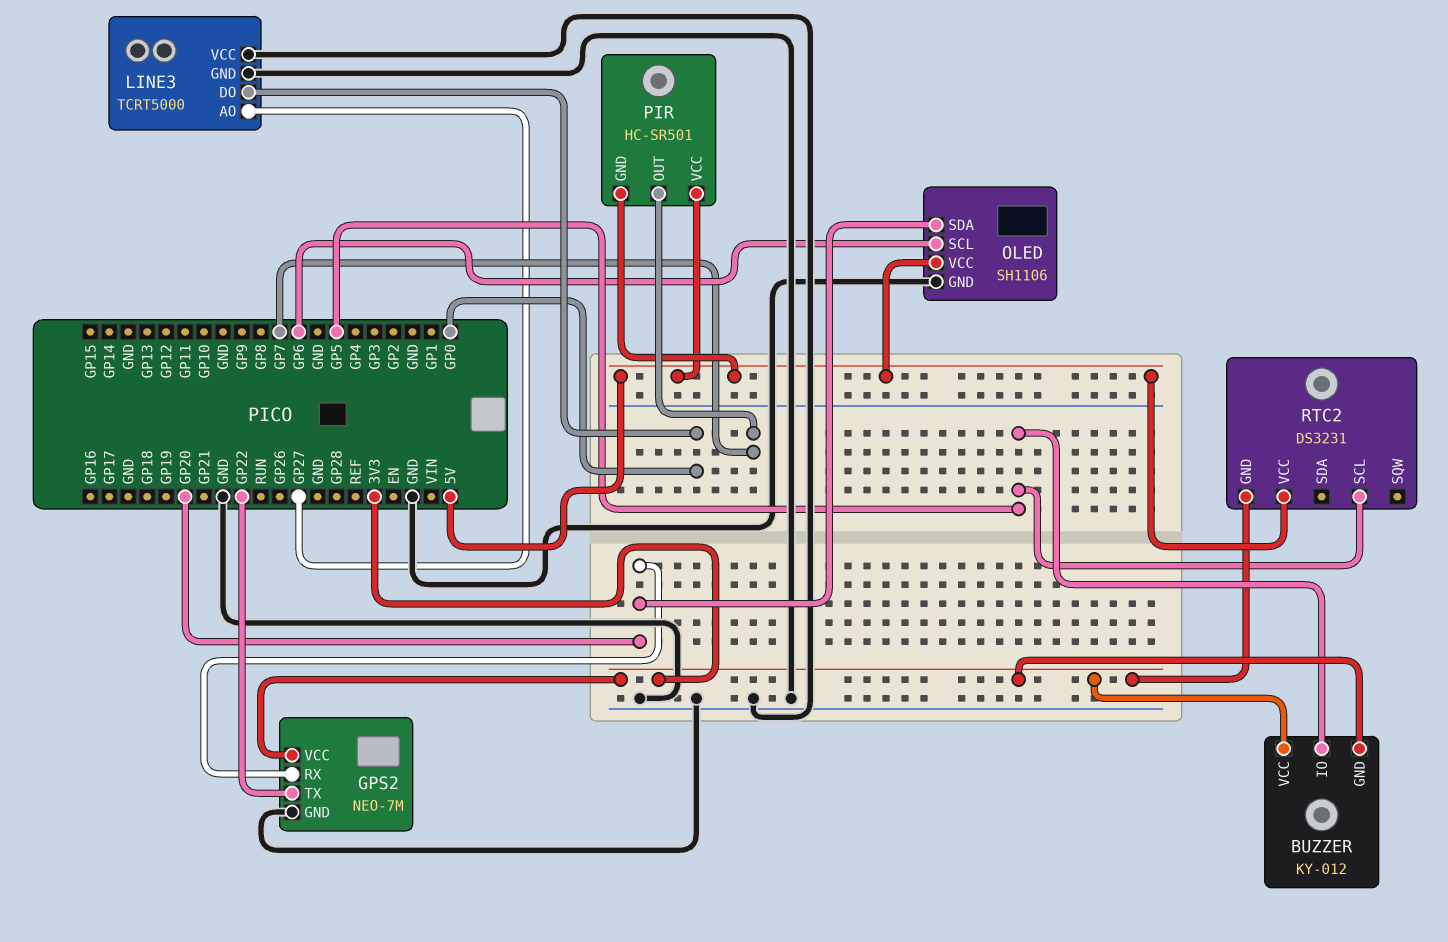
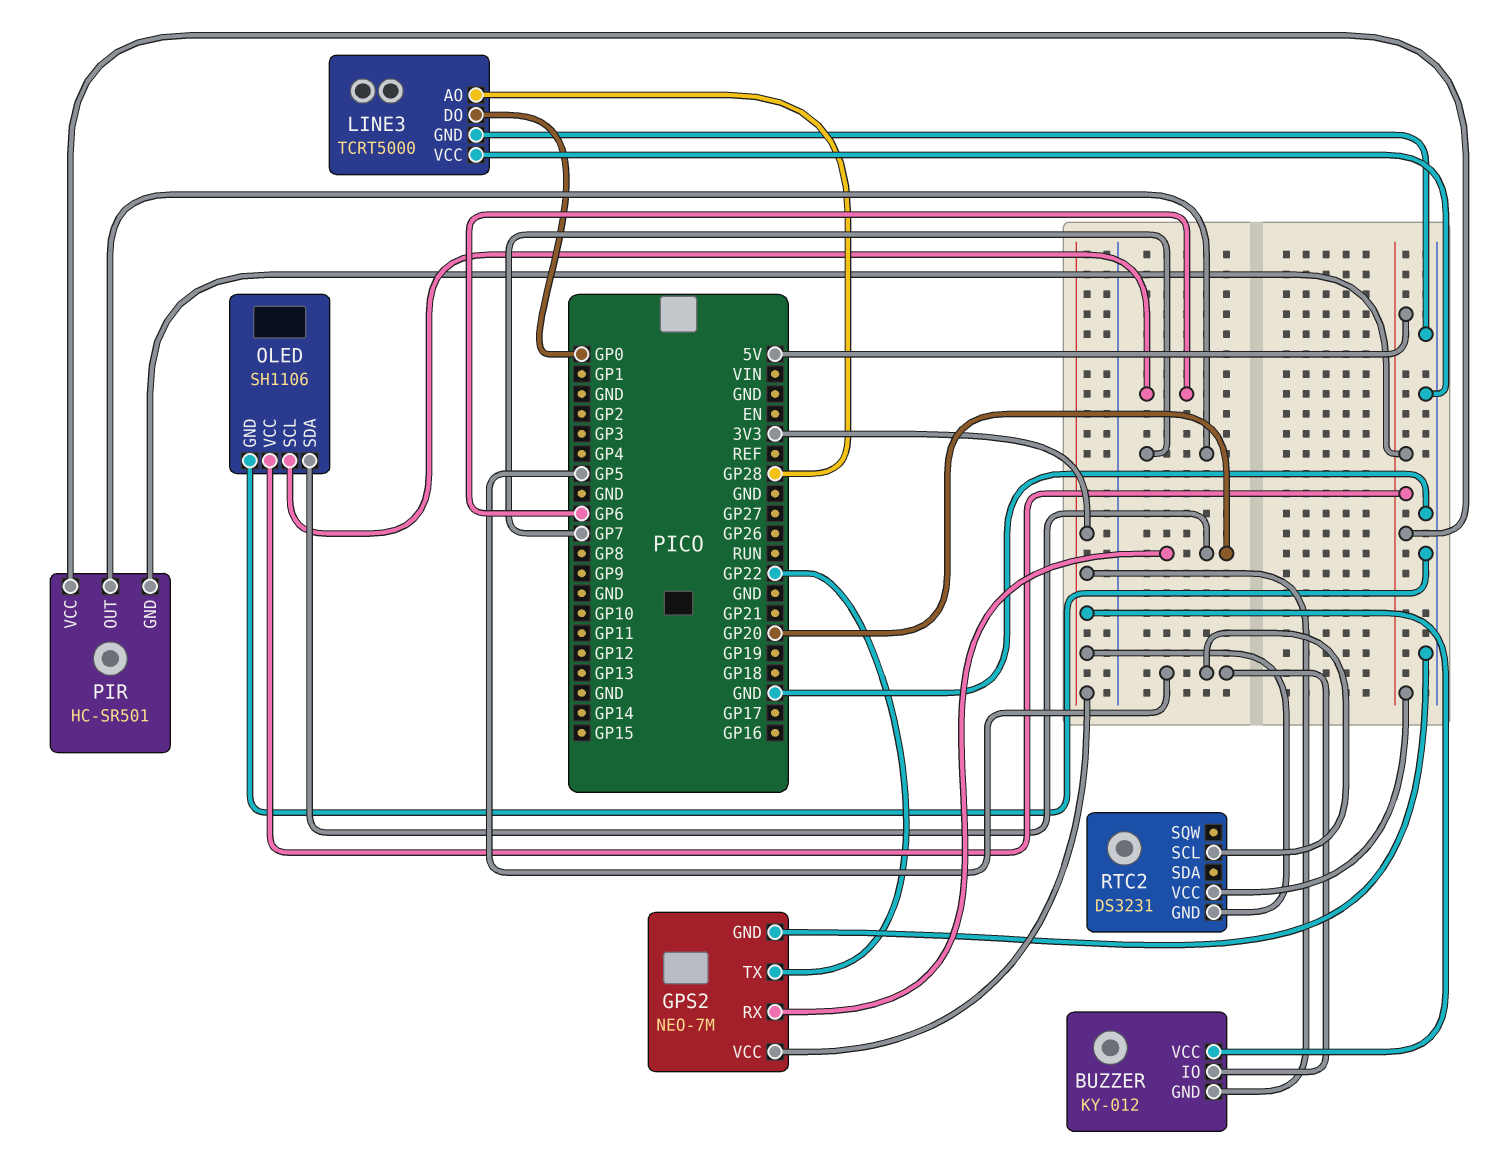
LINE3 pin AO: GP27 -> GP28

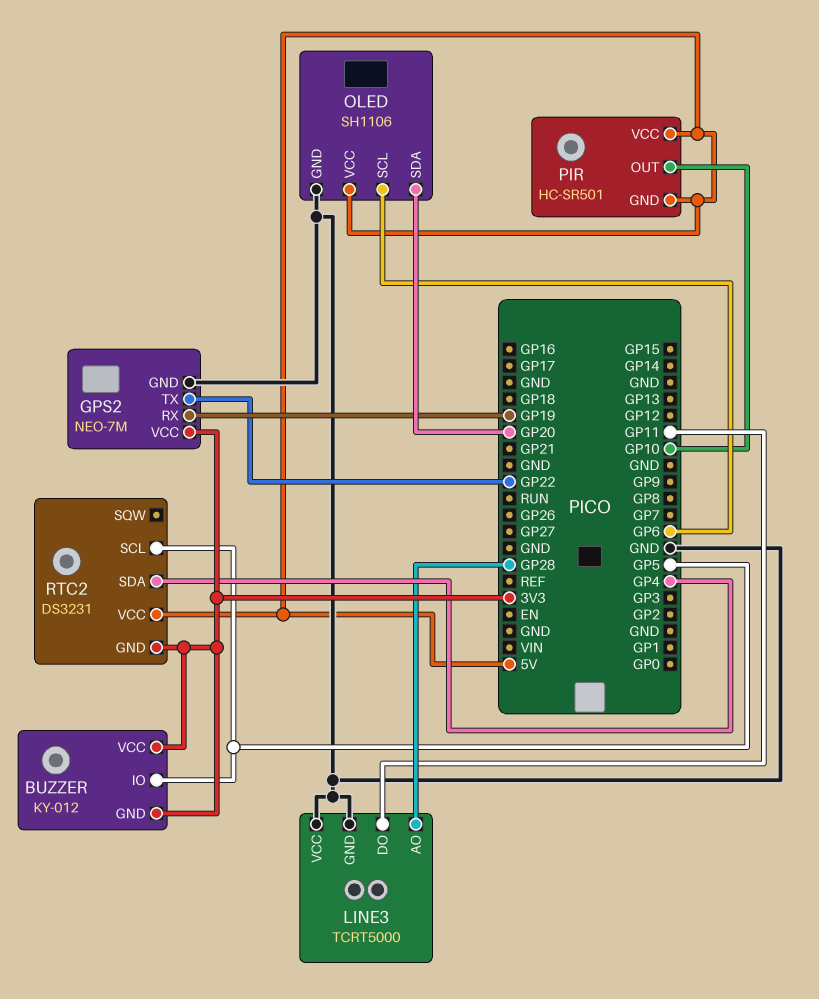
GPS2 pin RX: GP20 -> GP19
LINE3 pin DO: GP0 -> GP11
PIR pin OUT: GP7 -> GP10
RTC2 pin SDA: none -> GP4

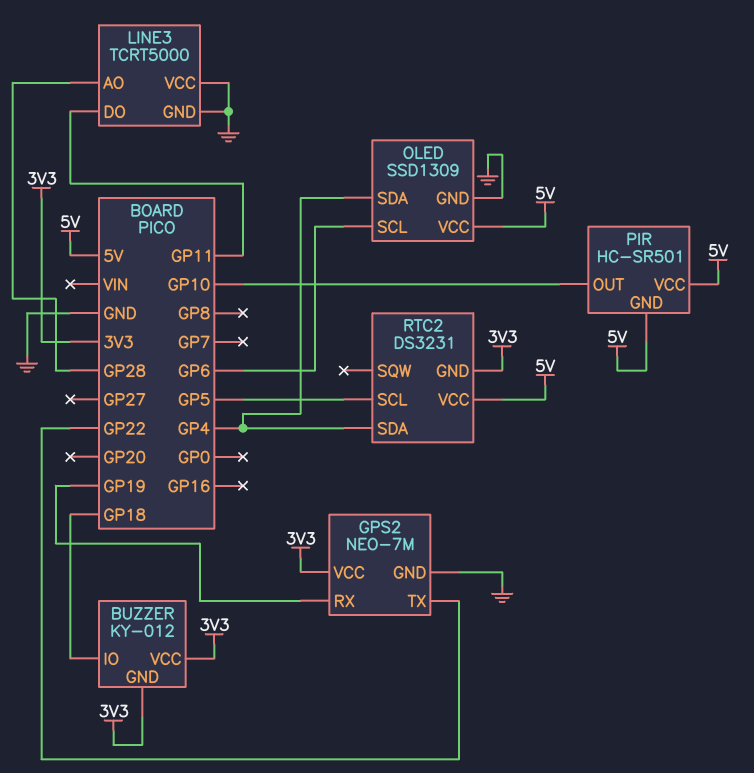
BUZZER pin IO: GP5 -> GP18
OLED: SH1106 -> SSD1309
OLED pin SDA: GP20 -> GP4

